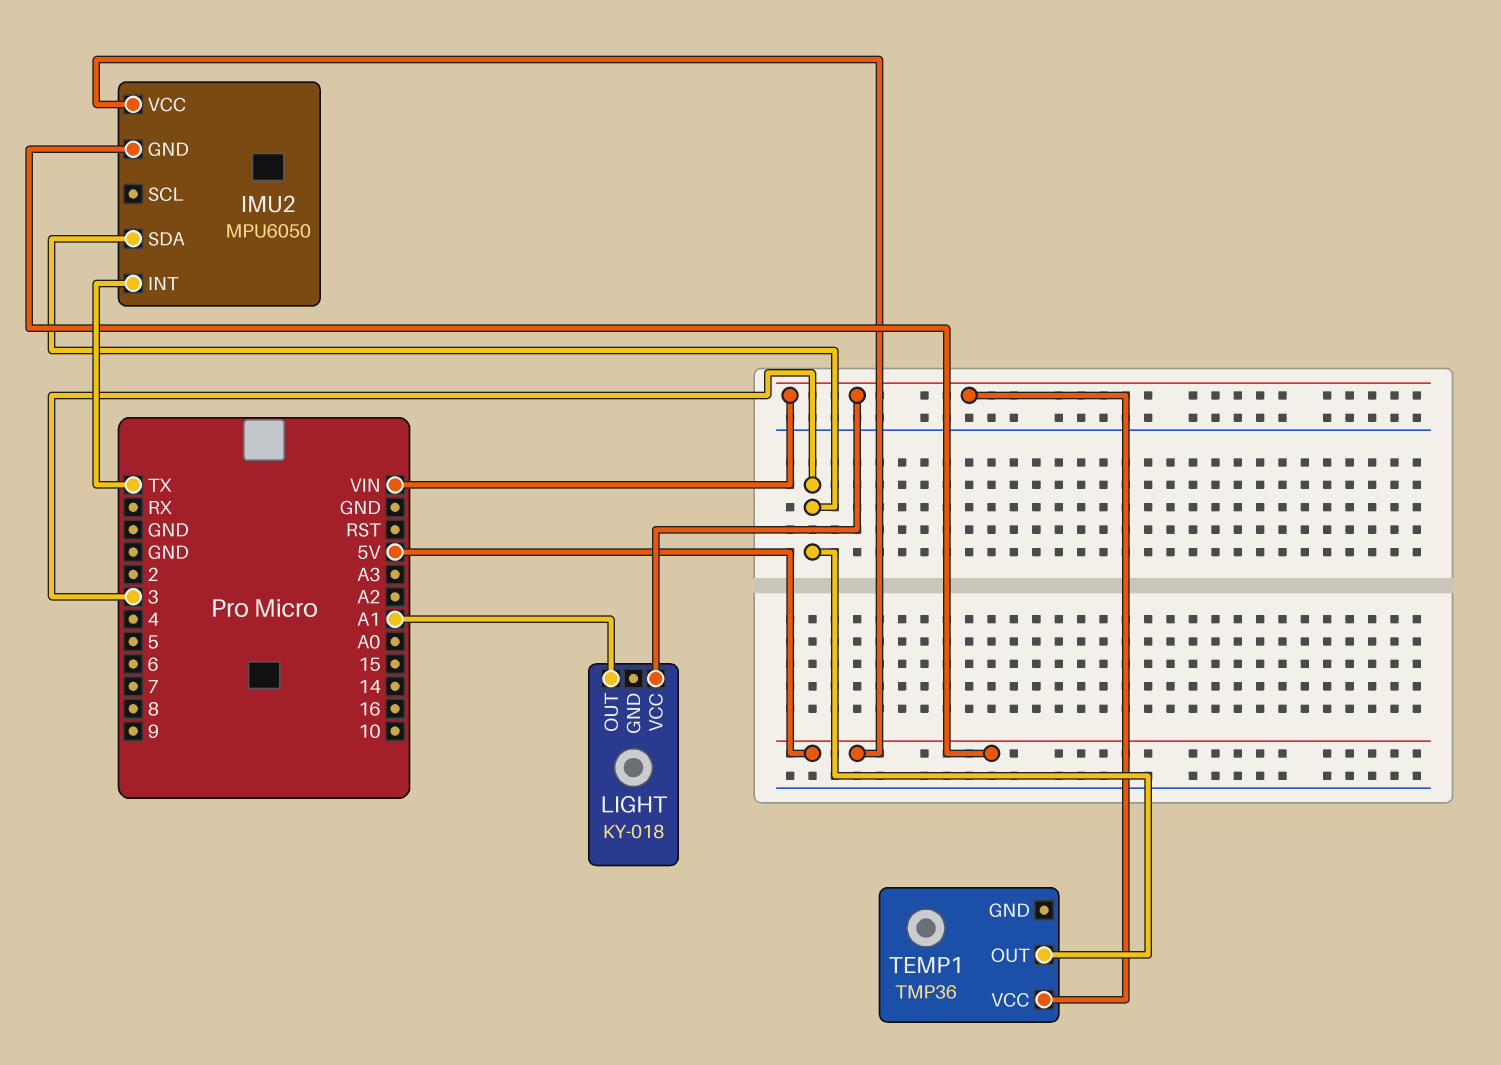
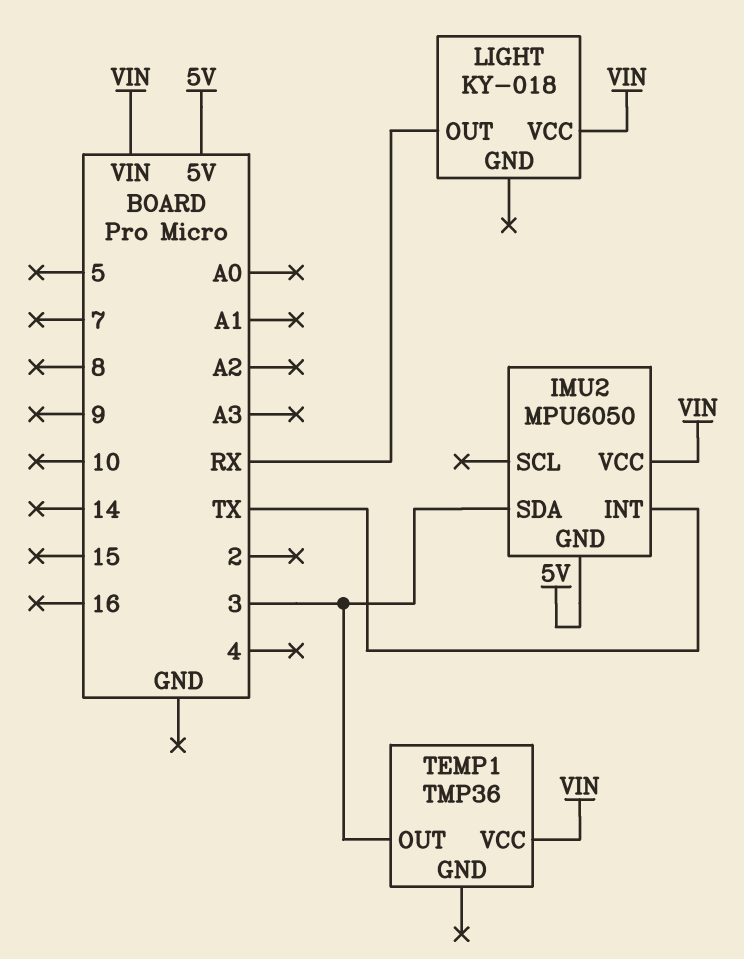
IMU2 pin VCC: 5V -> VIN
LIGHT pin OUT: A1 -> RX

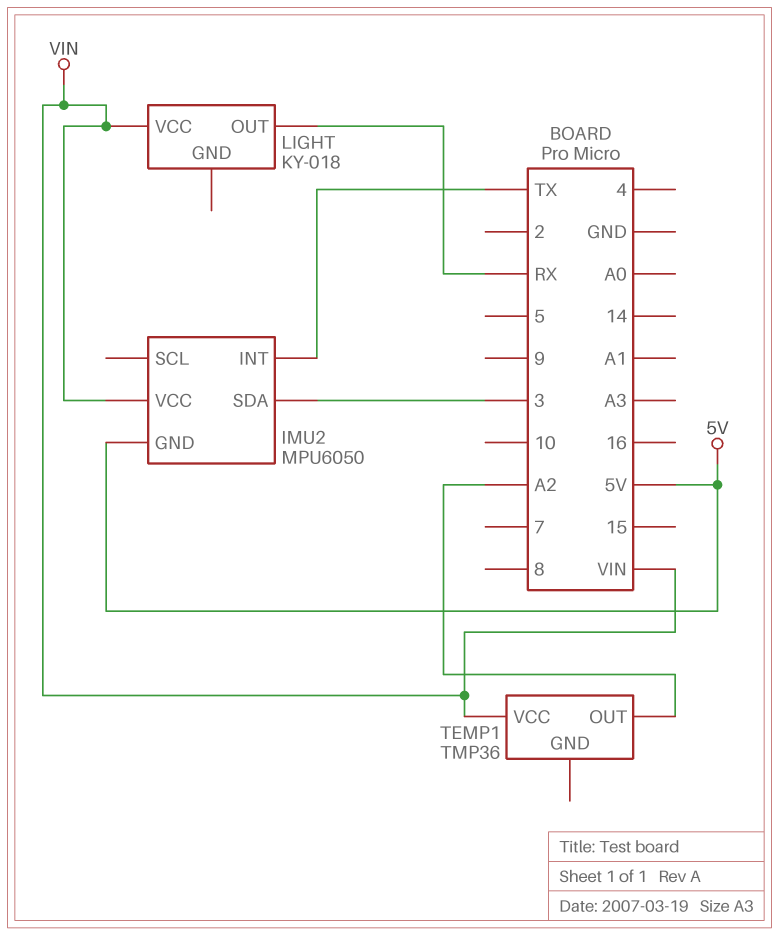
TEMP1 pin OUT: 3 -> A2

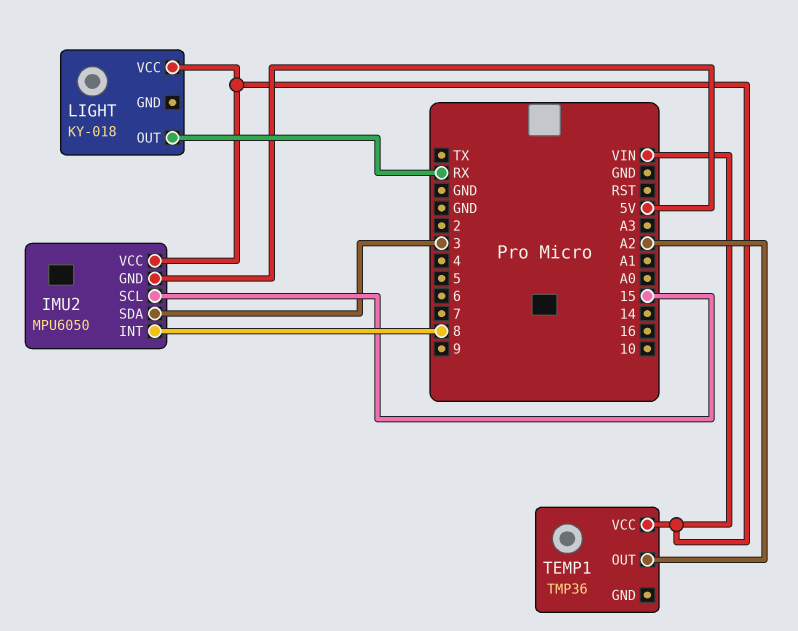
IMU2 pin INT: TX -> 8
IMU2 pin SCL: none -> 15

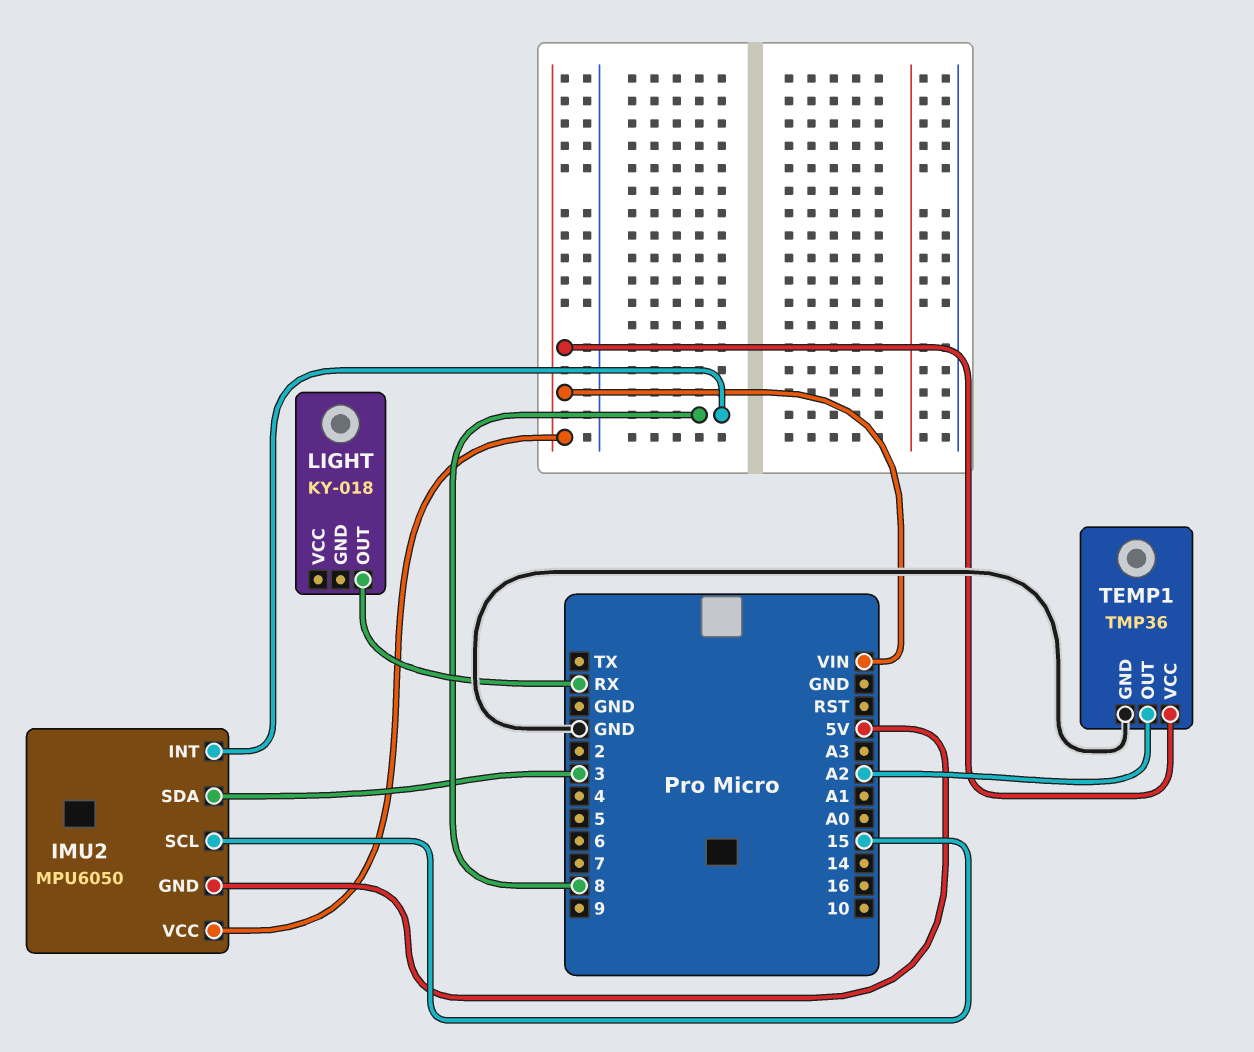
LIGHT pin VCC: VIN -> none
TEMP1 pin GND: none -> GND

